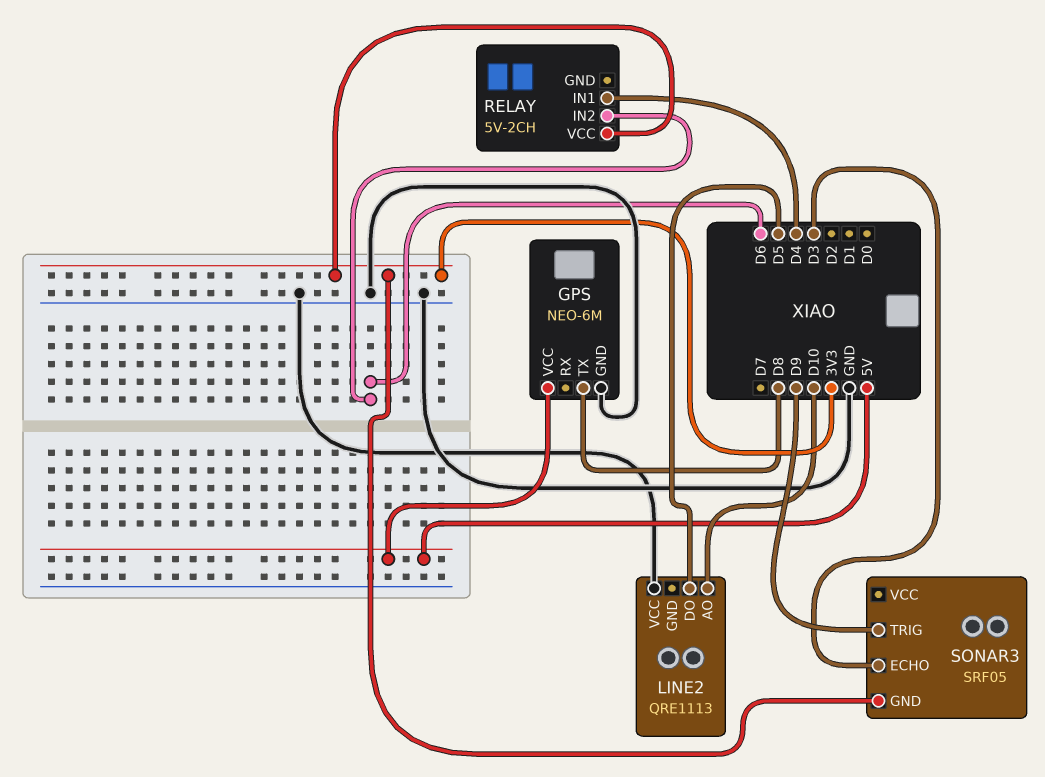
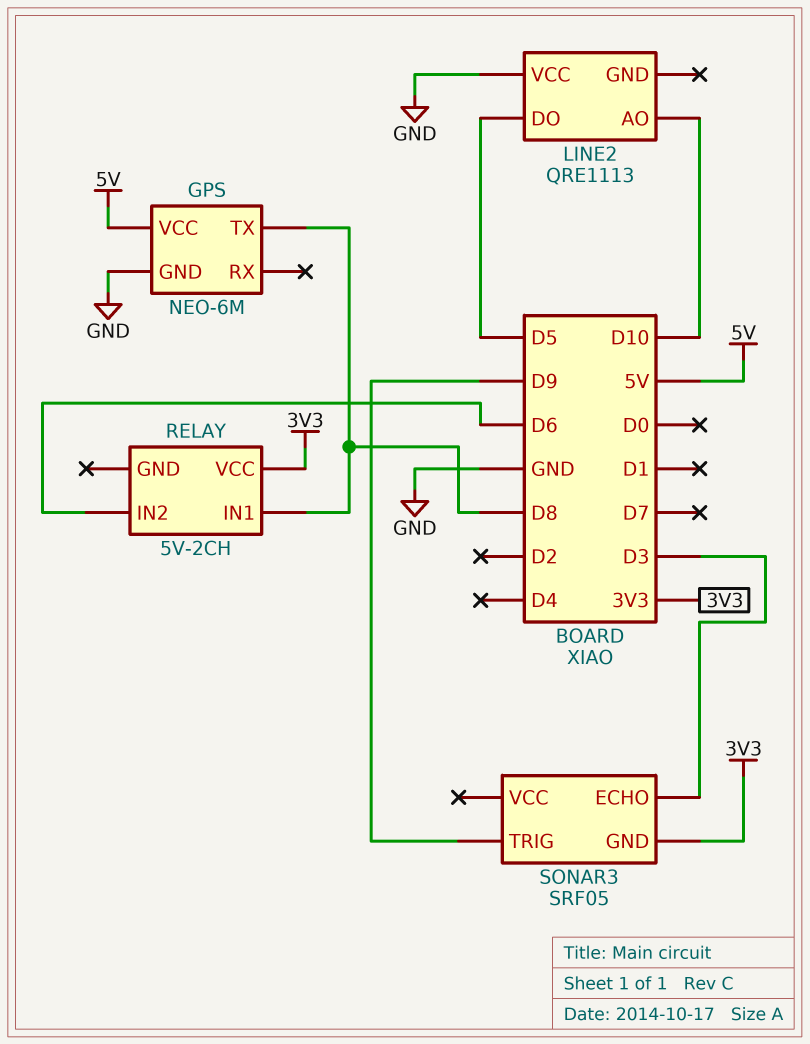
RELAY pin IN1: D4 -> D8

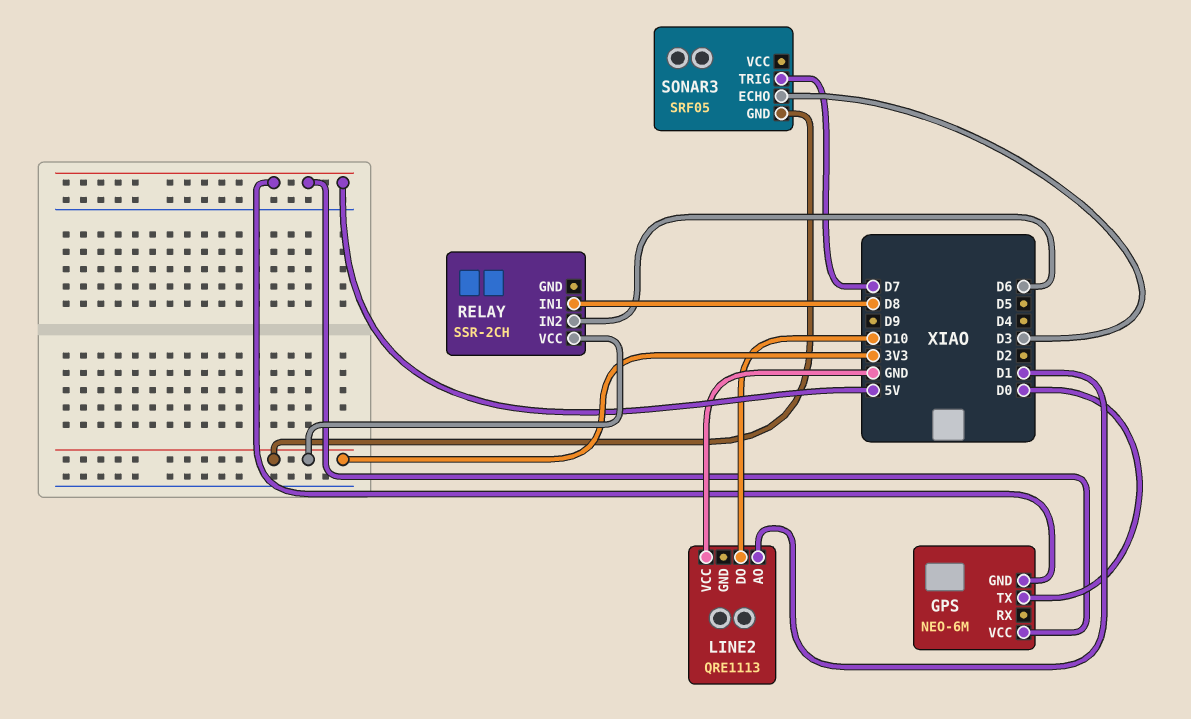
GPS pin GND: GND -> 5V
GPS pin TX: D8 -> D0
LINE2 pin AO: D10 -> D1
LINE2 pin DO: D5 -> D10
RELAY: 5V-2CH -> SSR-2CH
SONAR3 pin TRIG: D9 -> D7

